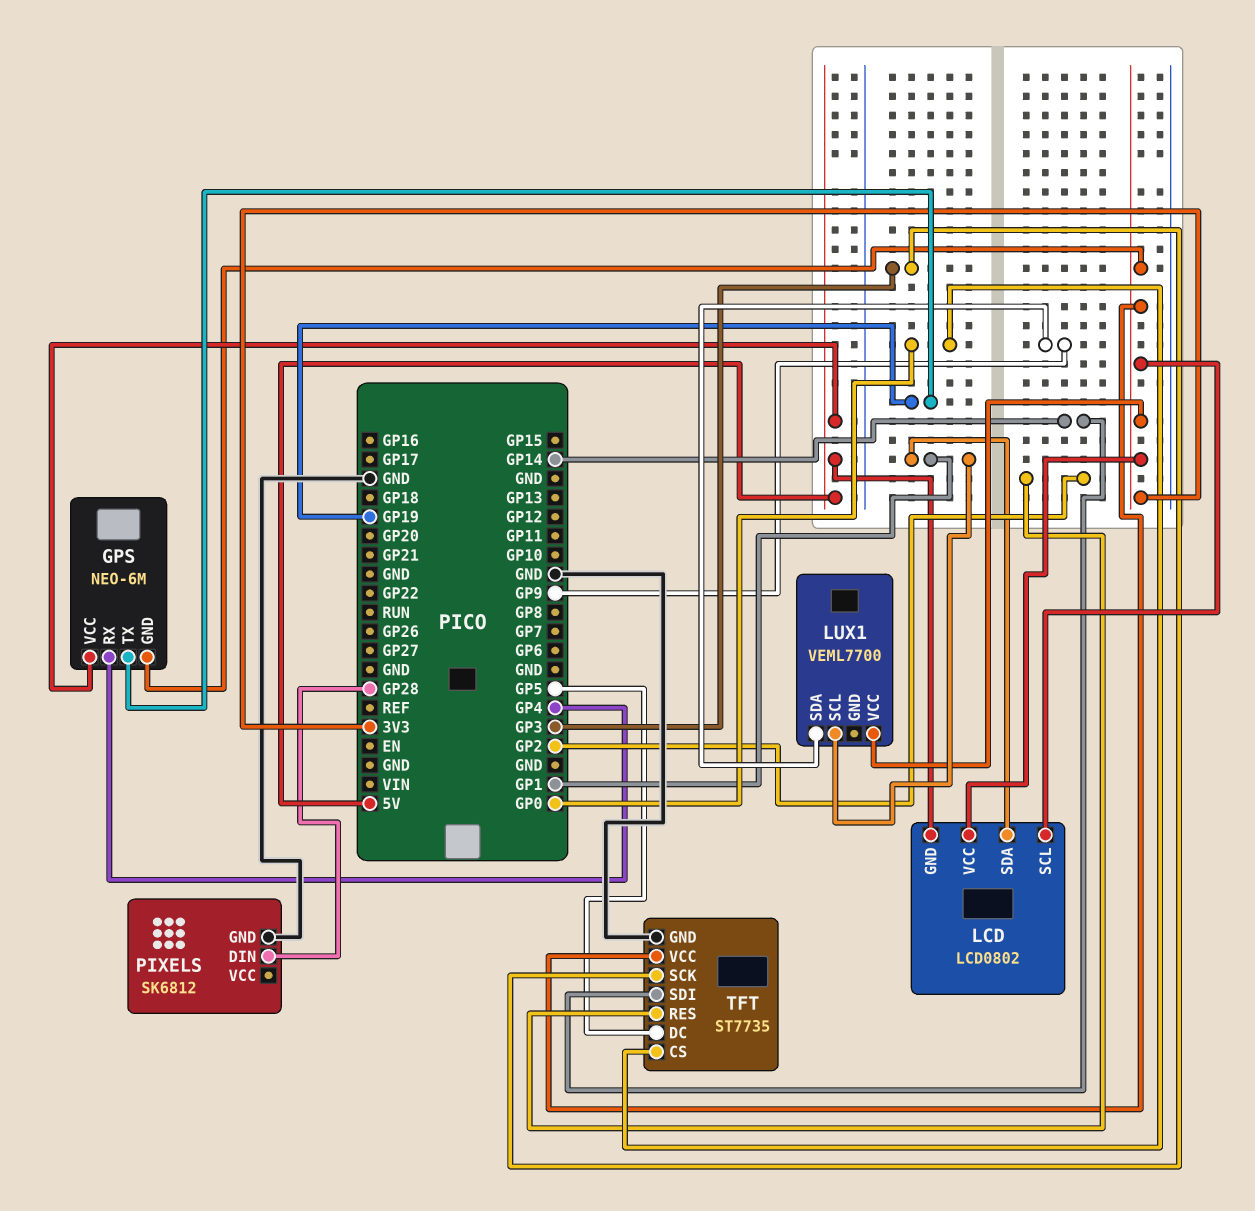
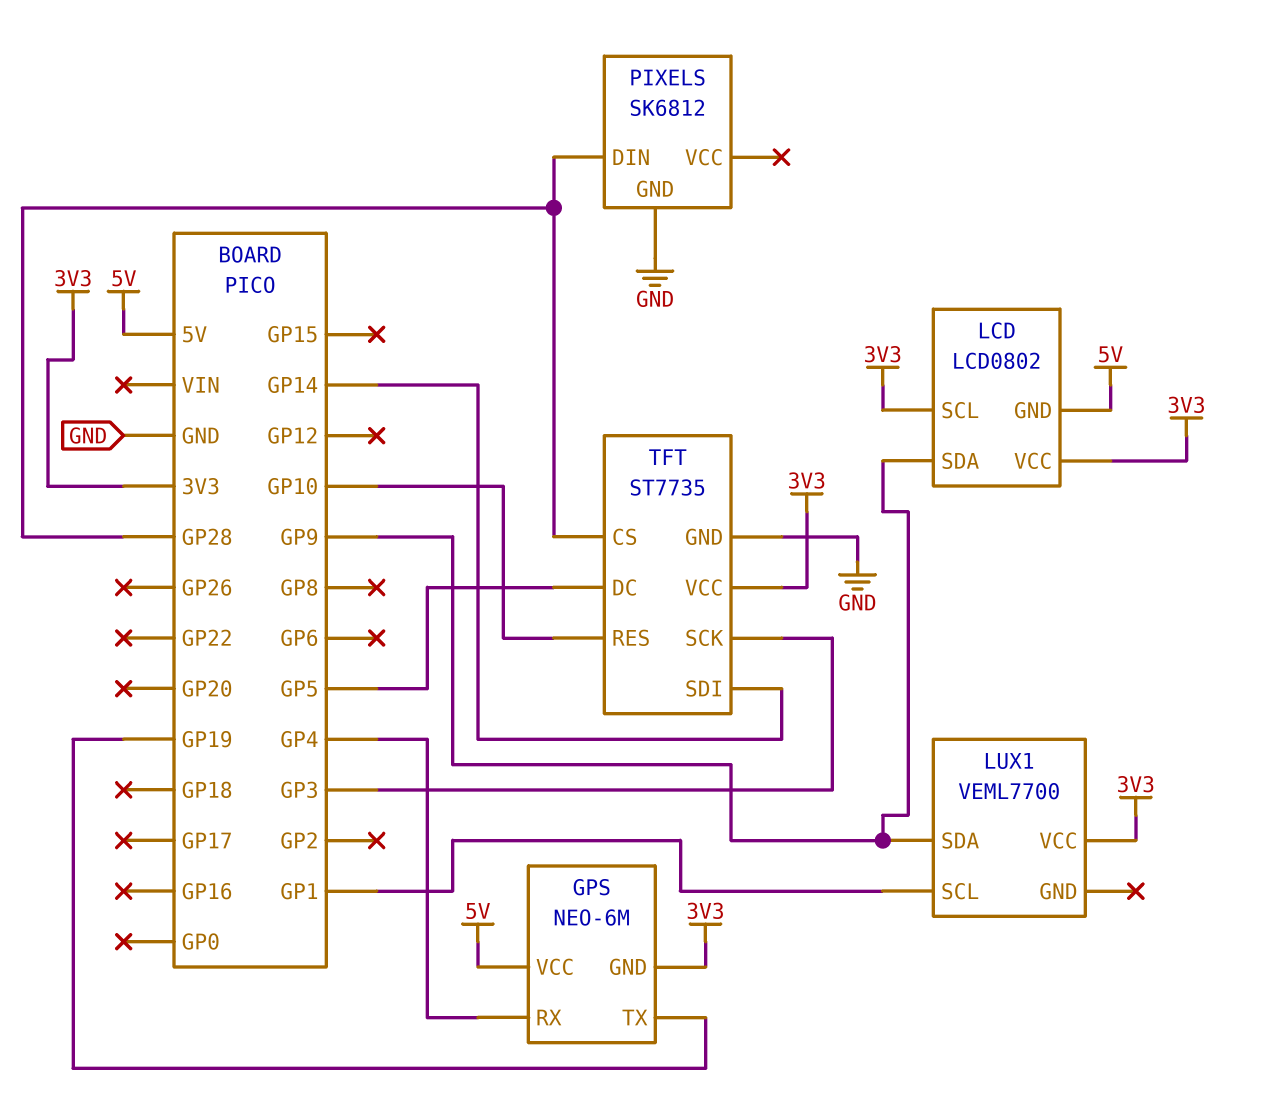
LCD pin SDA: GP1 -> GP9
TFT pin CS: GP0 -> GP28
TFT pin RES: GP2 -> GP10

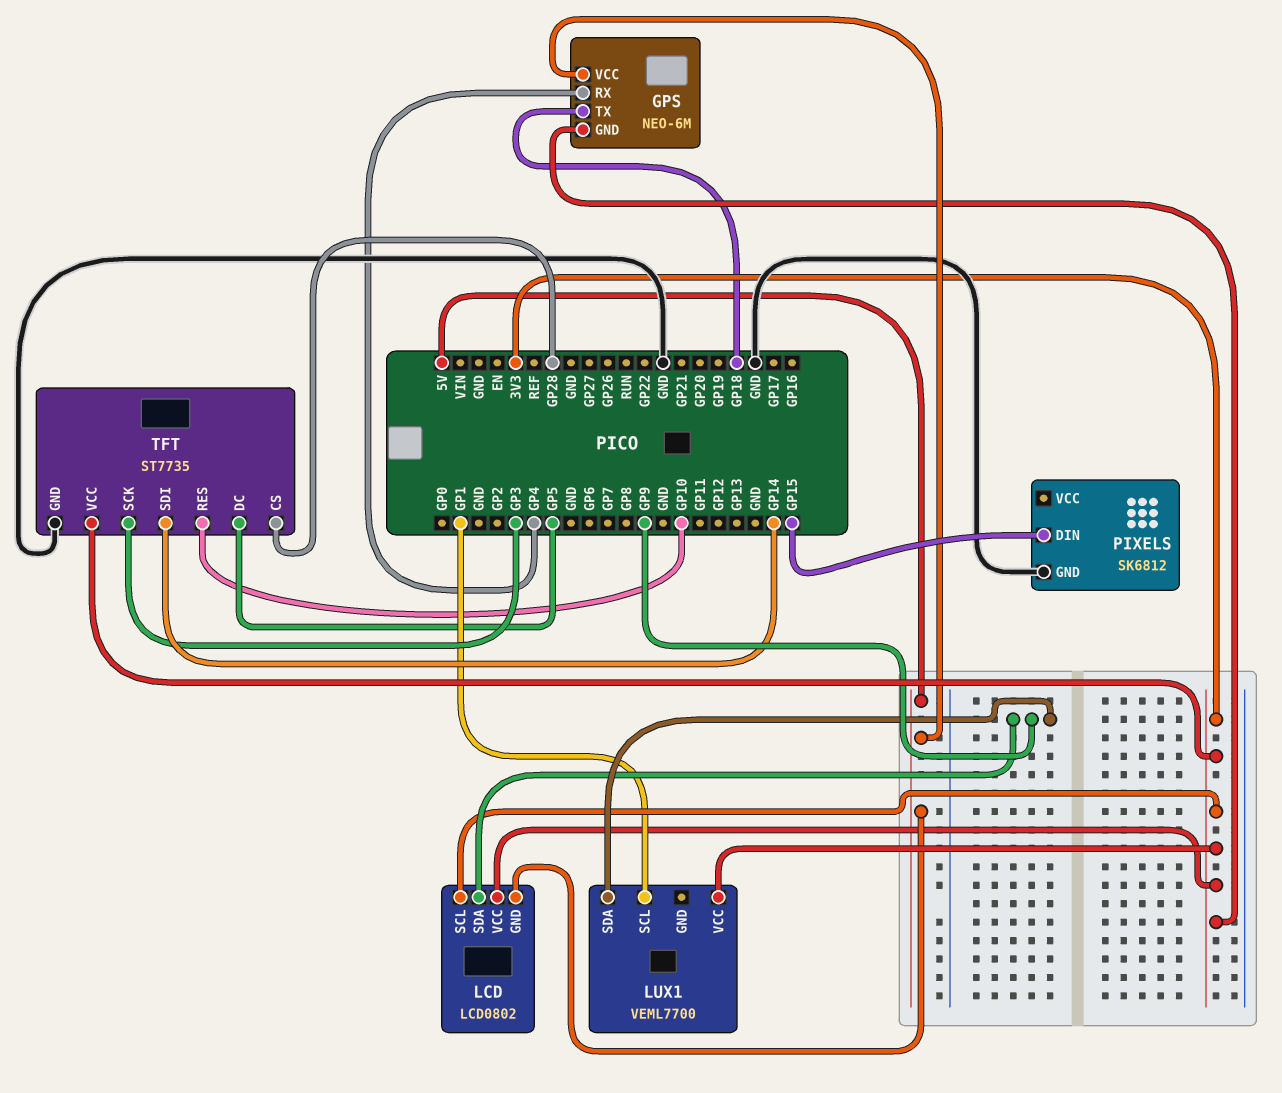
GPS pin TX: GP19 -> GP18
PIXELS pin DIN: GP28 -> GP15

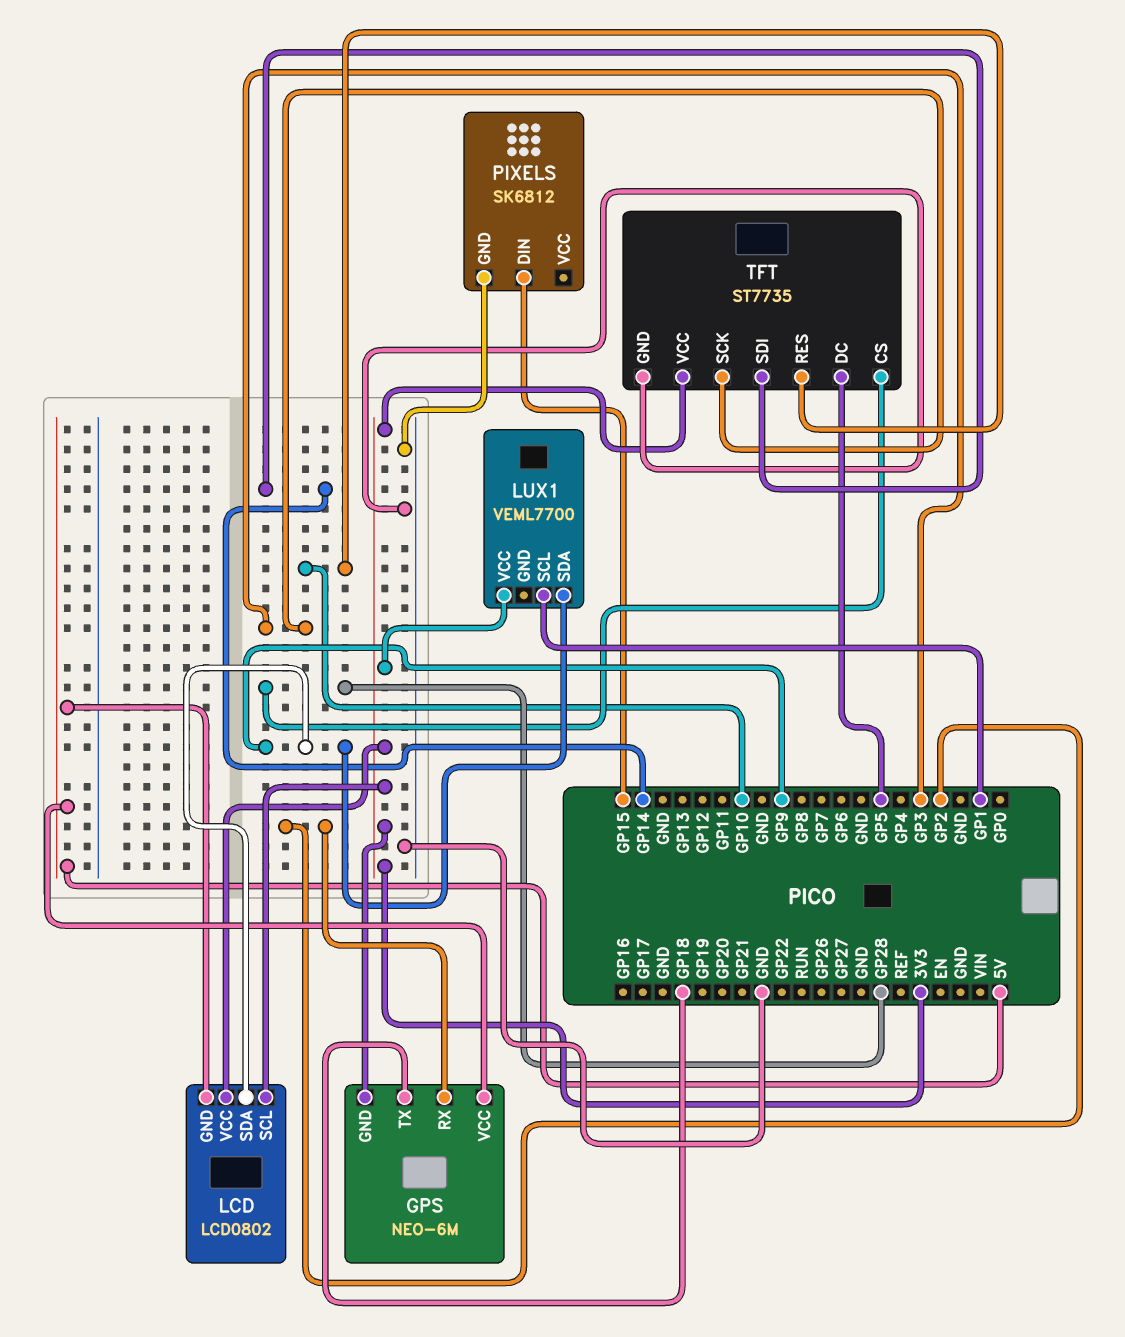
GPS pin RX: GP4 -> GP2

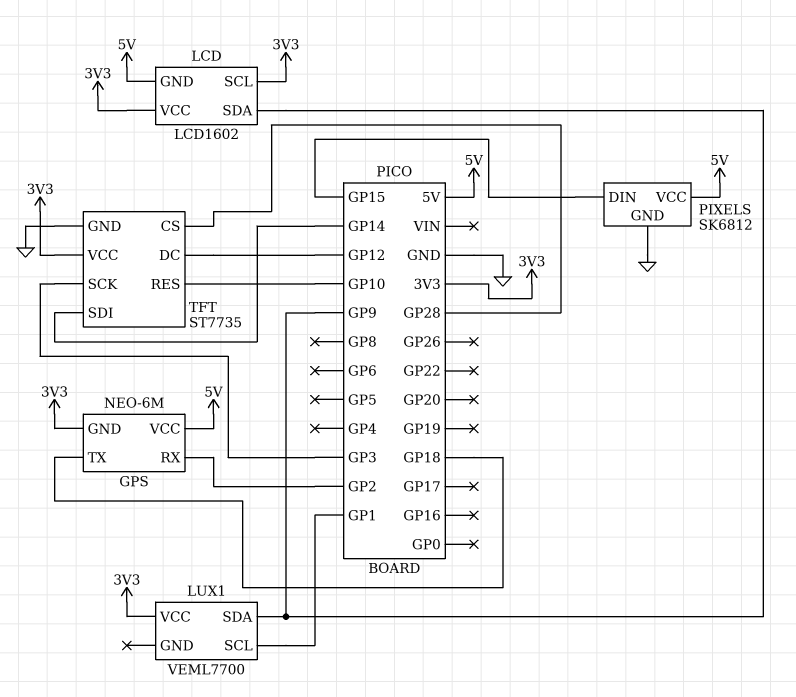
LCD: LCD0802 -> LCD1602
PIXELS pin VCC: none -> 5V
TFT pin DC: GP5 -> GP12

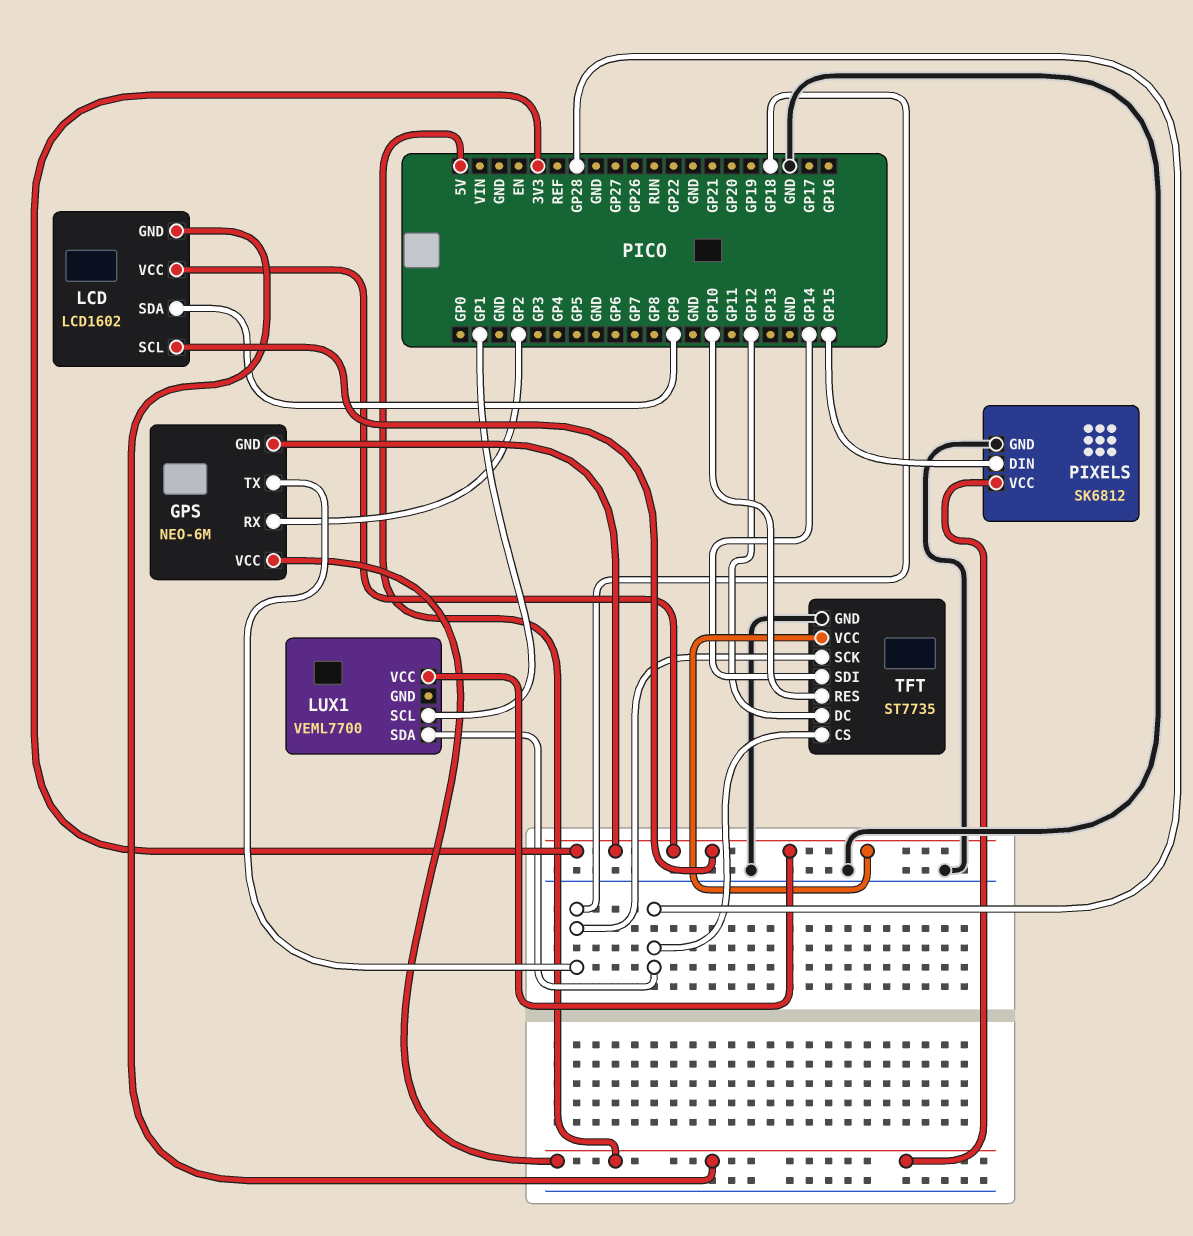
LUX1 pin SDA: GP9 -> GP28
TFT pin SCK: GP3 -> GP18

